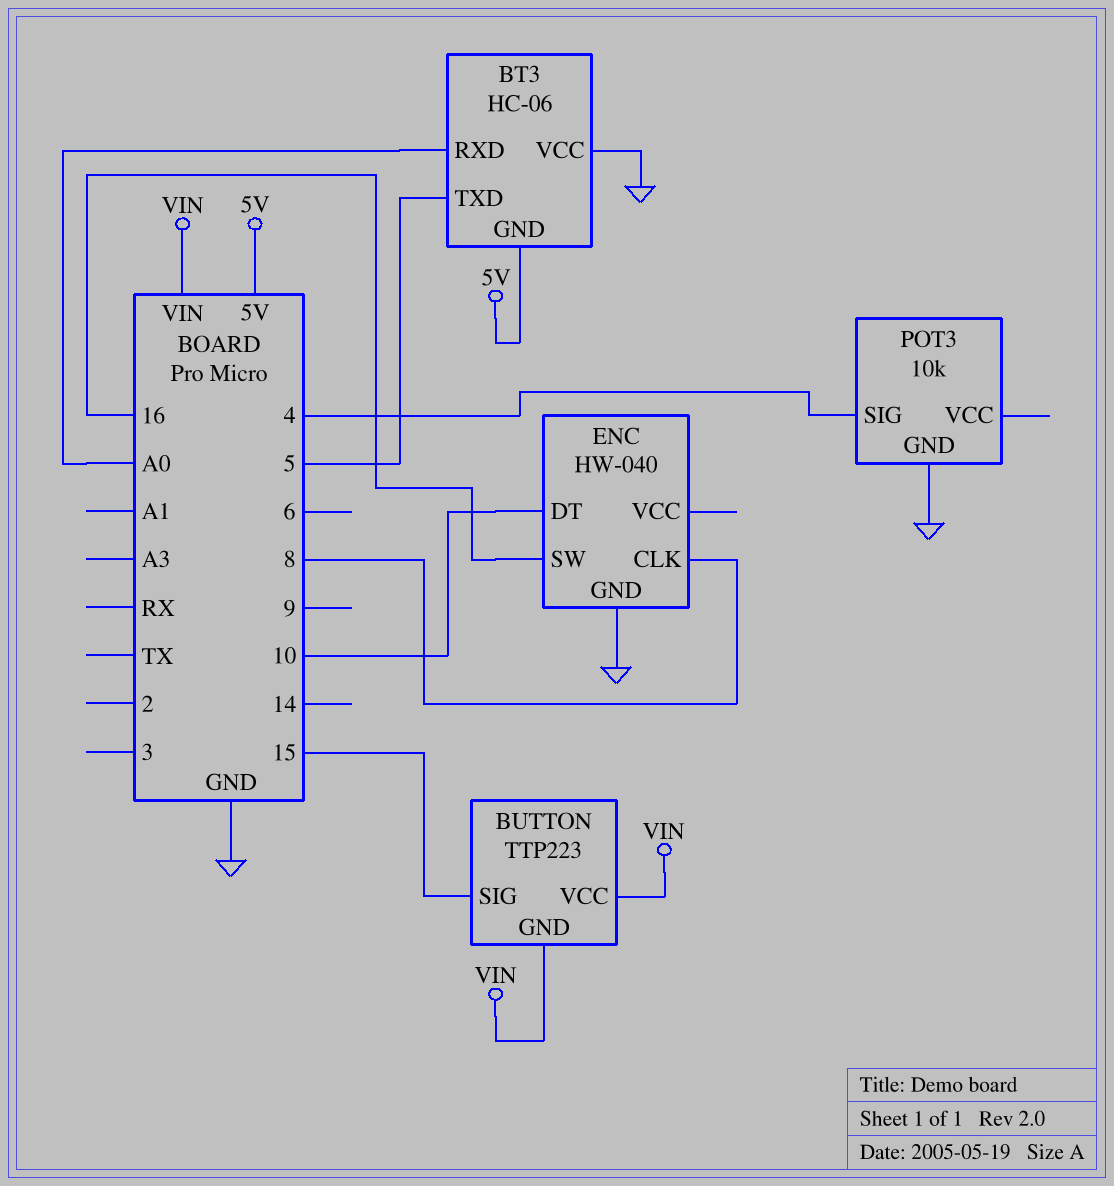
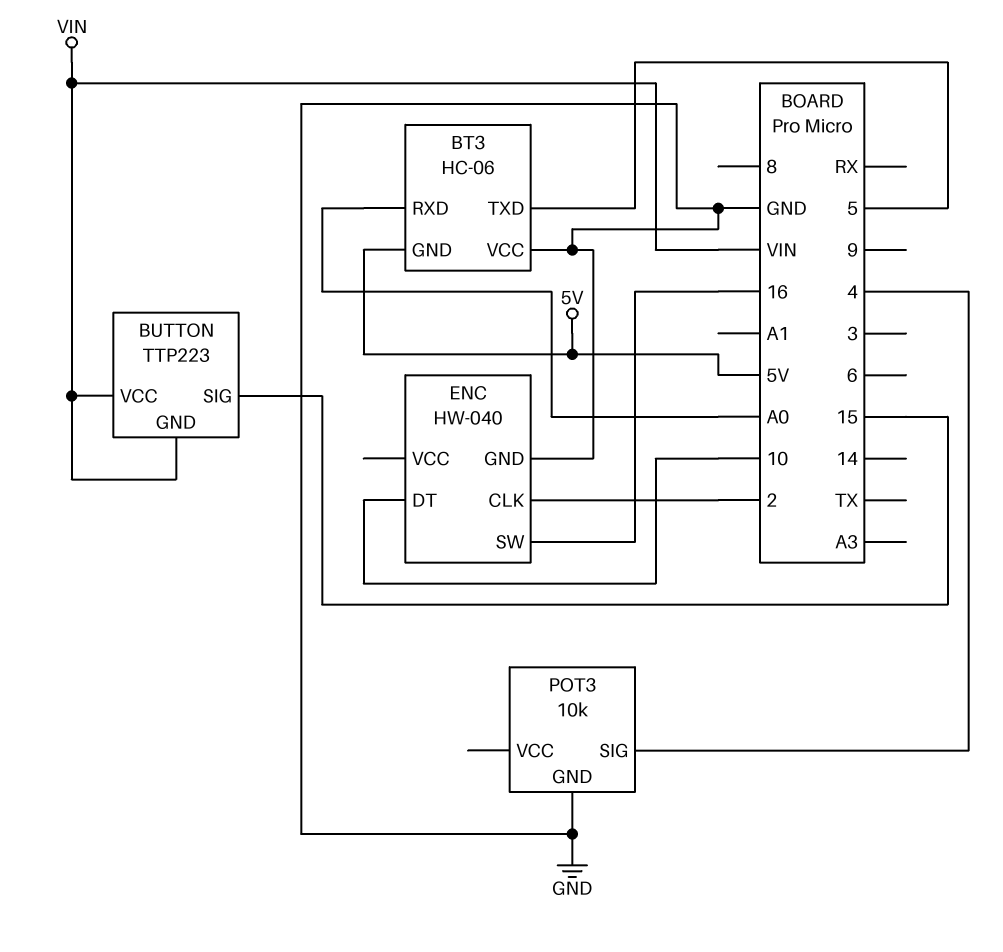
ENC pin CLK: 8 -> 2

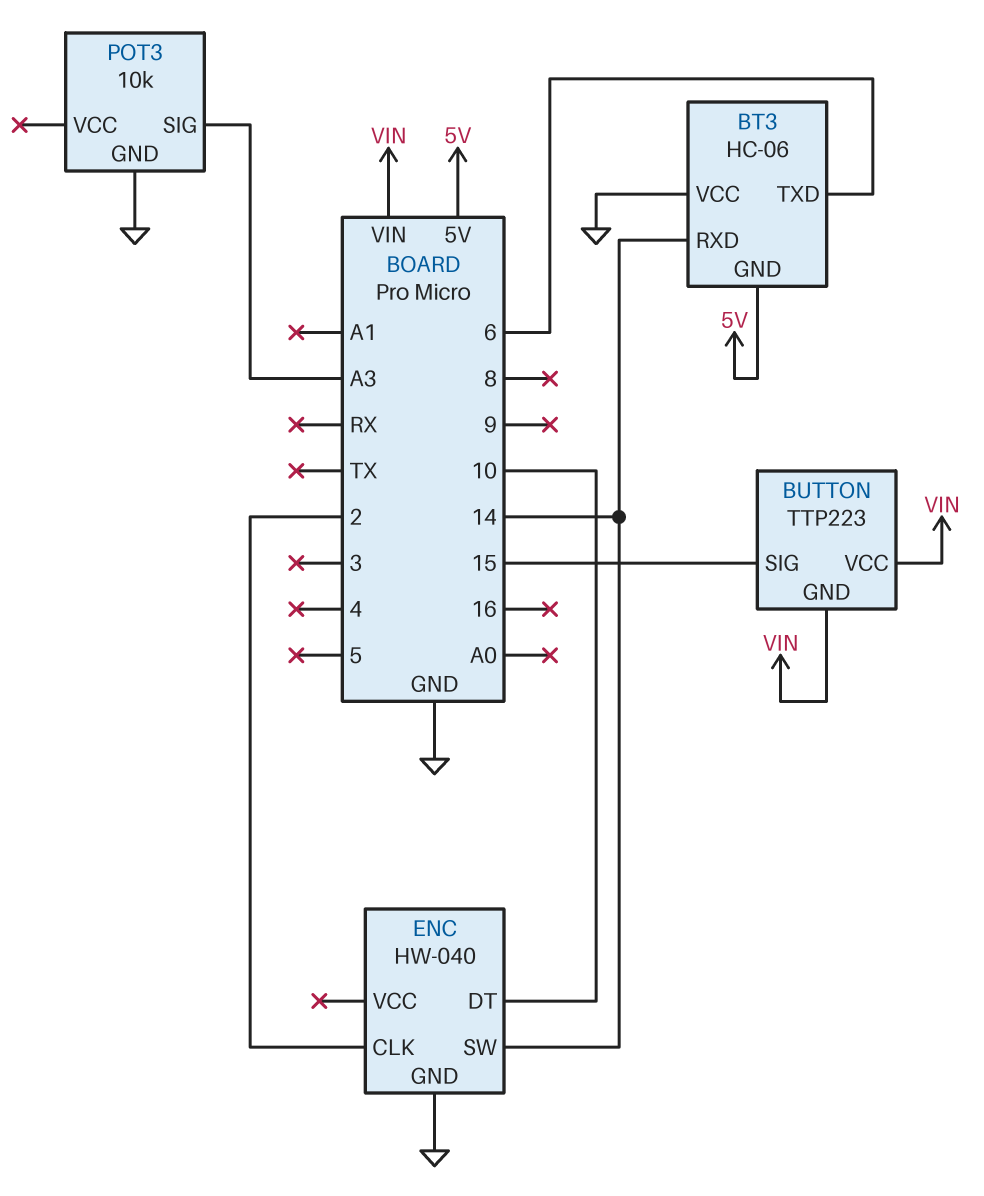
BT3 pin RXD: A0 -> 14
BT3 pin TXD: 5 -> 6
ENC pin SW: 16 -> 14
POT3 pin SIG: 4 -> A3

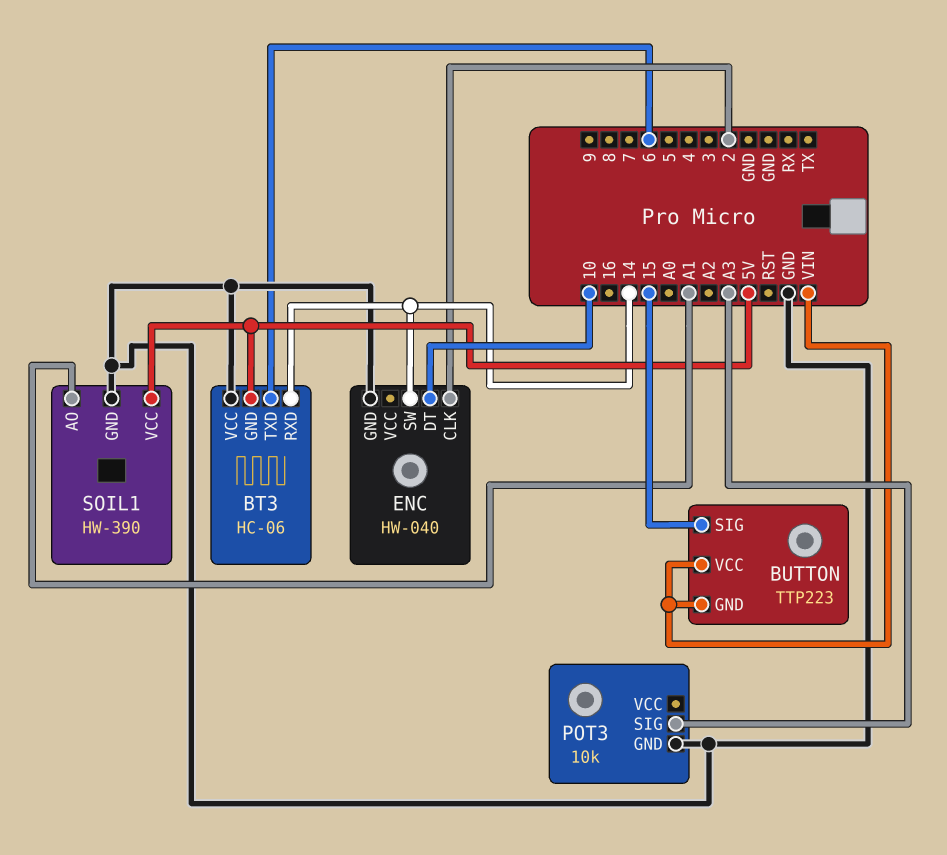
SOIL1: none -> HW-390
SOIL1 pin AO: none -> A1
SOIL1 pin GND: none -> GND
SOIL1 pin VCC: none -> 5V

